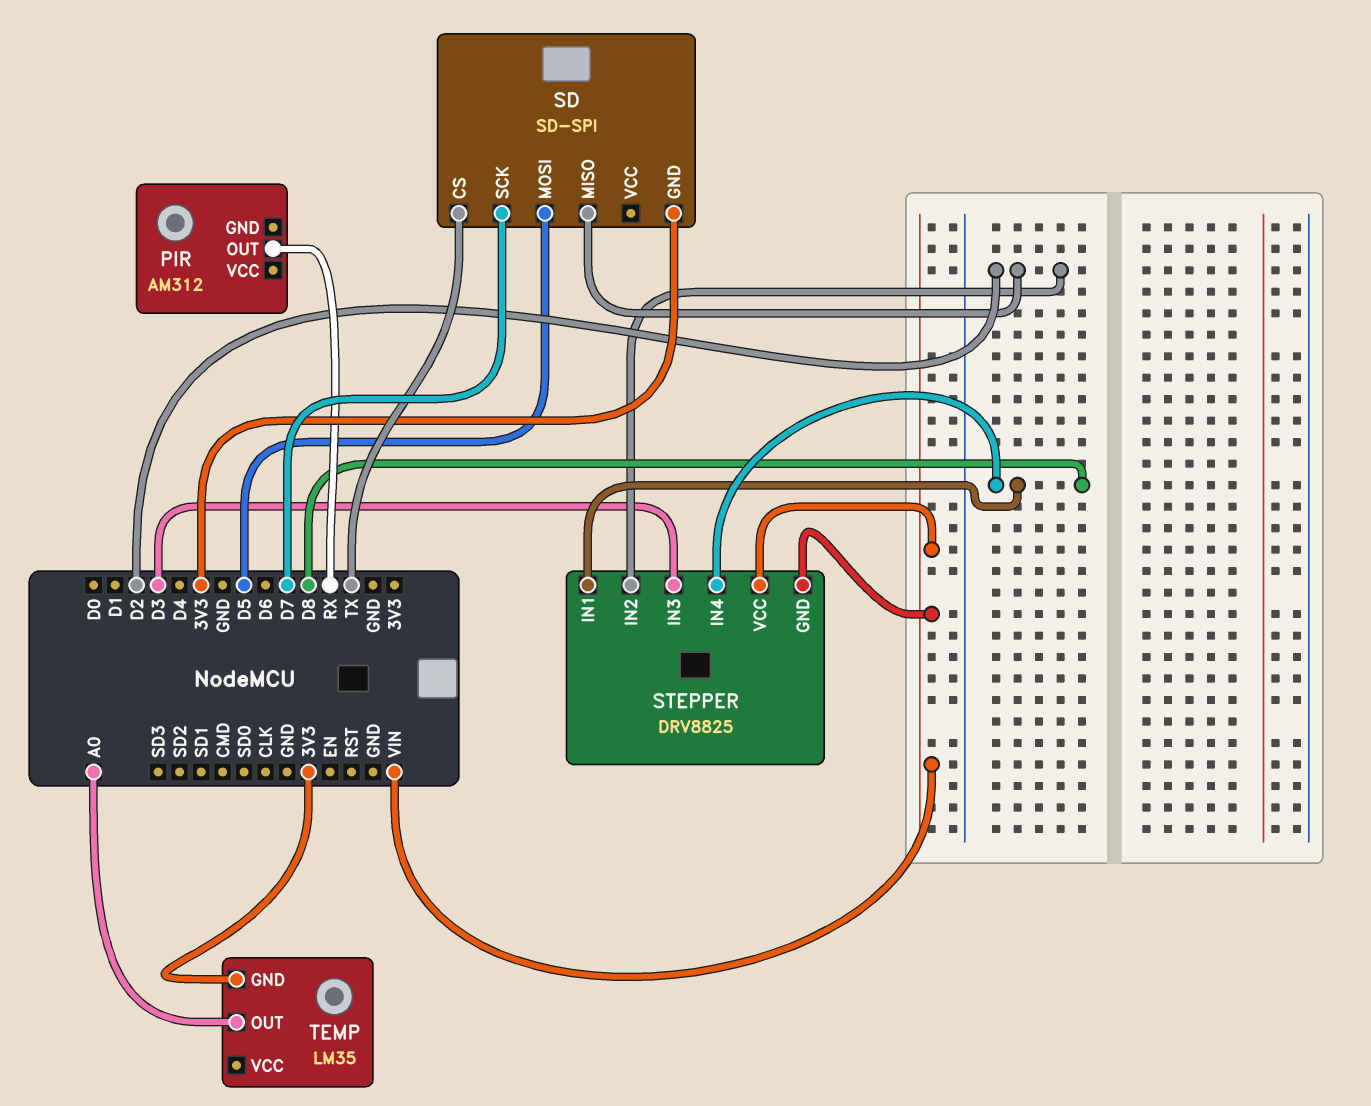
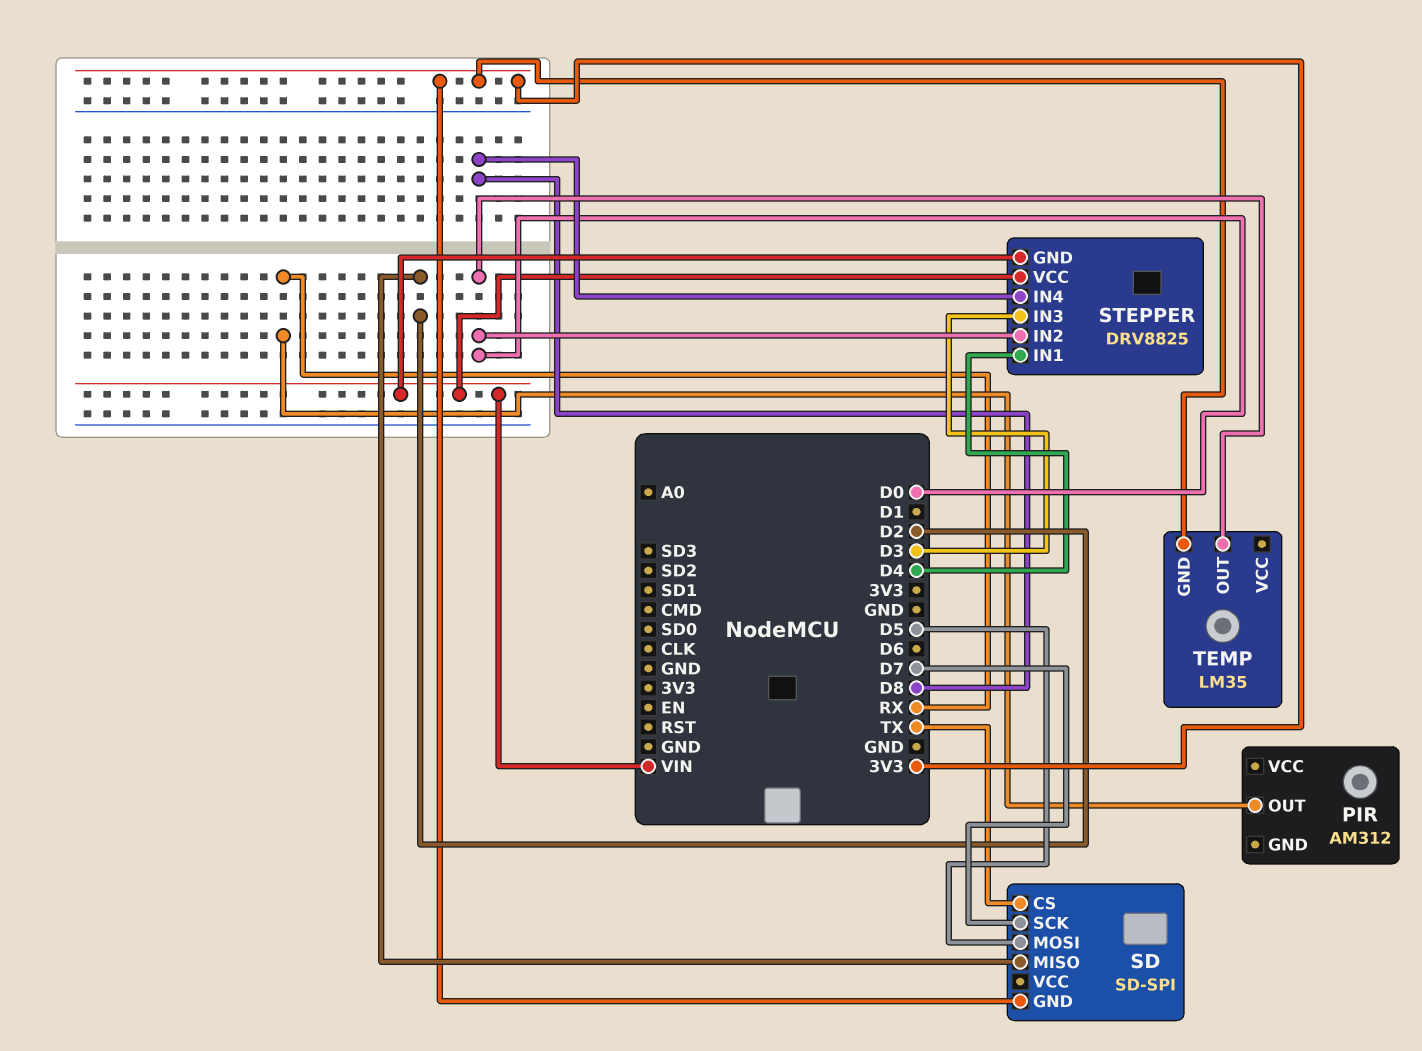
STEPPER pin IN1: D8 -> D4
STEPPER pin IN2: D2 -> D0
TEMP pin OUT: A0 -> D0

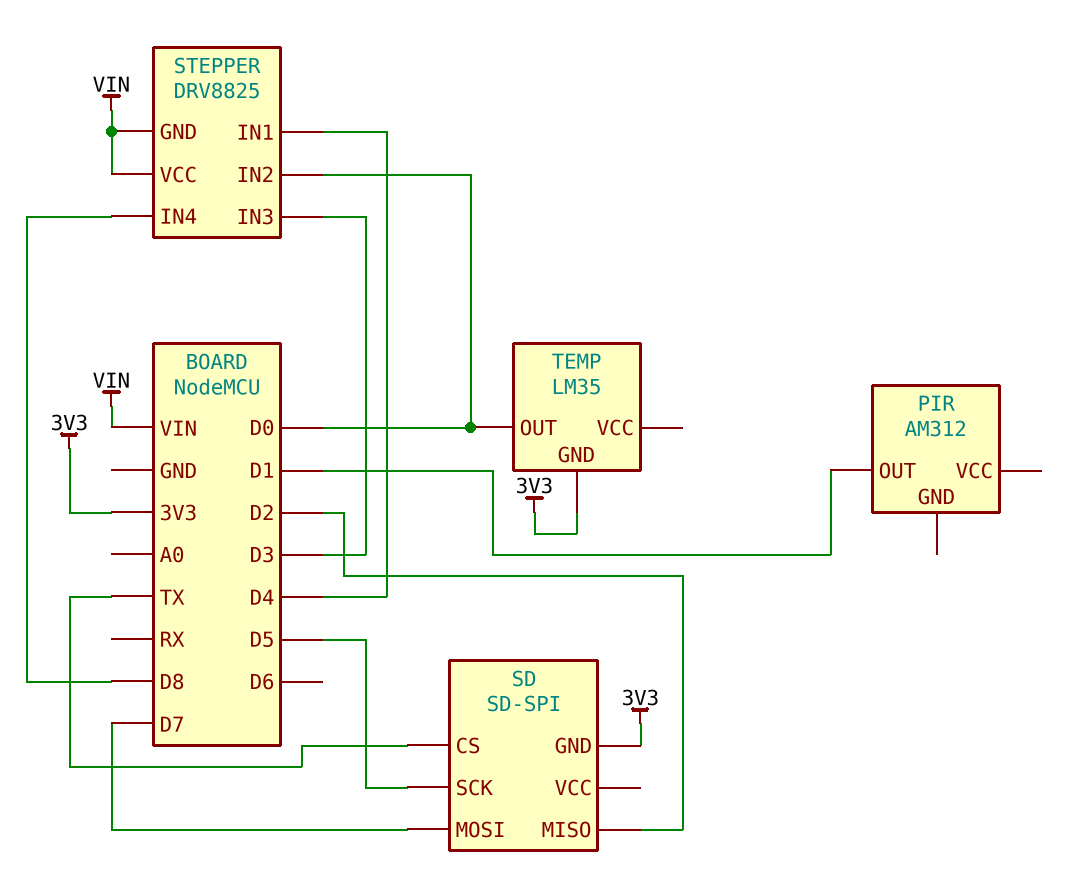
PIR pin OUT: RX -> D1
SD pin MOSI: D5 -> D7
SD pin SCK: D7 -> D5

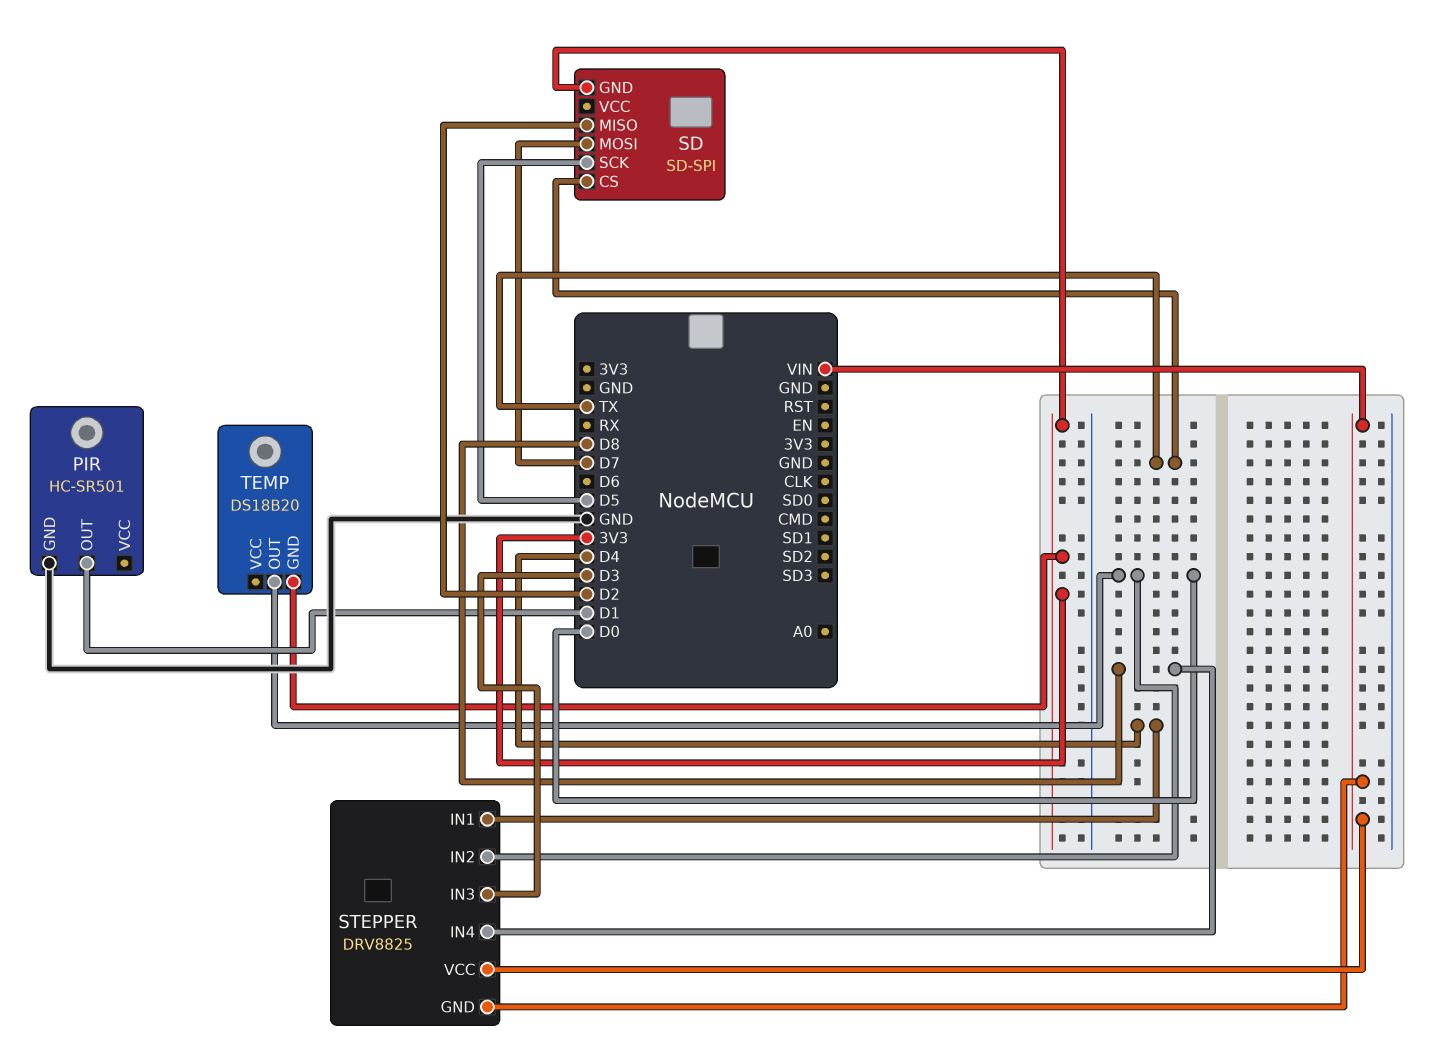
PIR: AM312 -> HC-SR501
PIR pin GND: none -> GND
TEMP: LM35 -> DS18B20

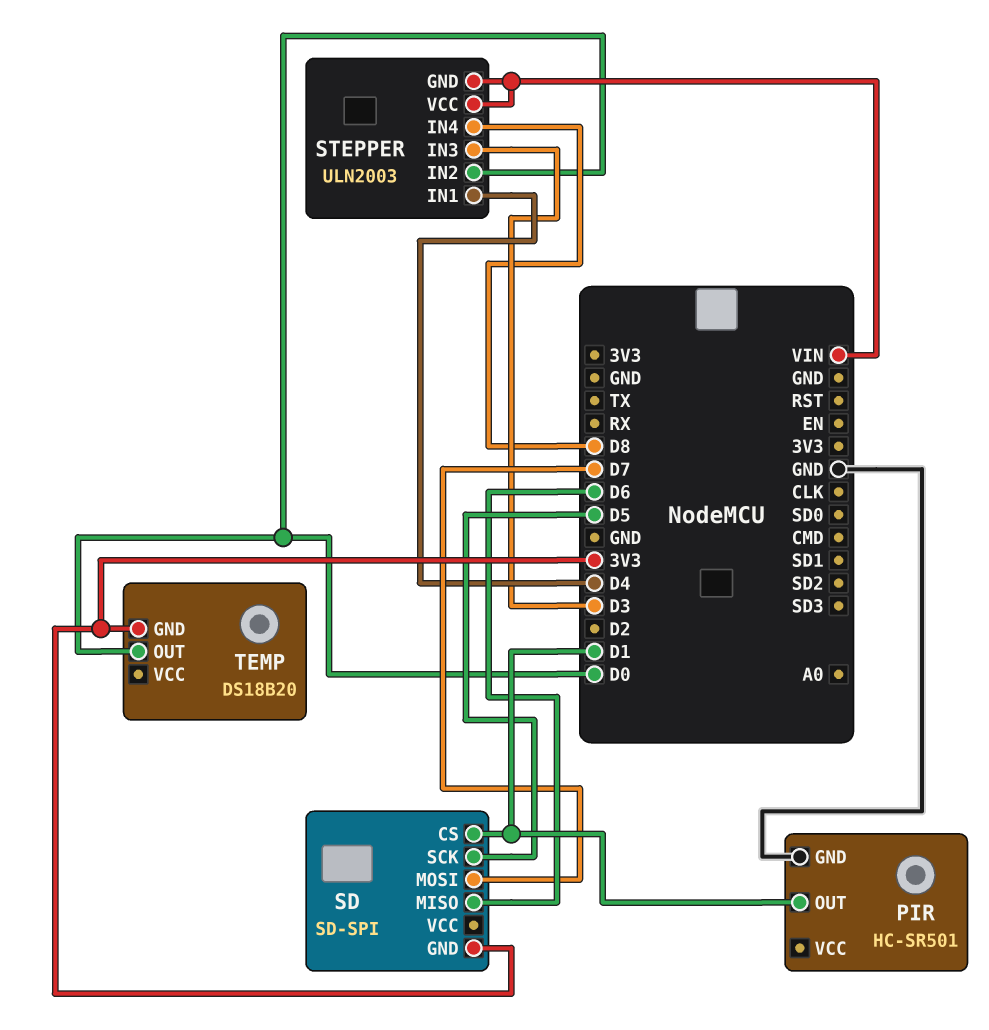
SD pin CS: TX -> D1
SD pin MISO: D2 -> D6
STEPPER: DRV8825 -> ULN2003

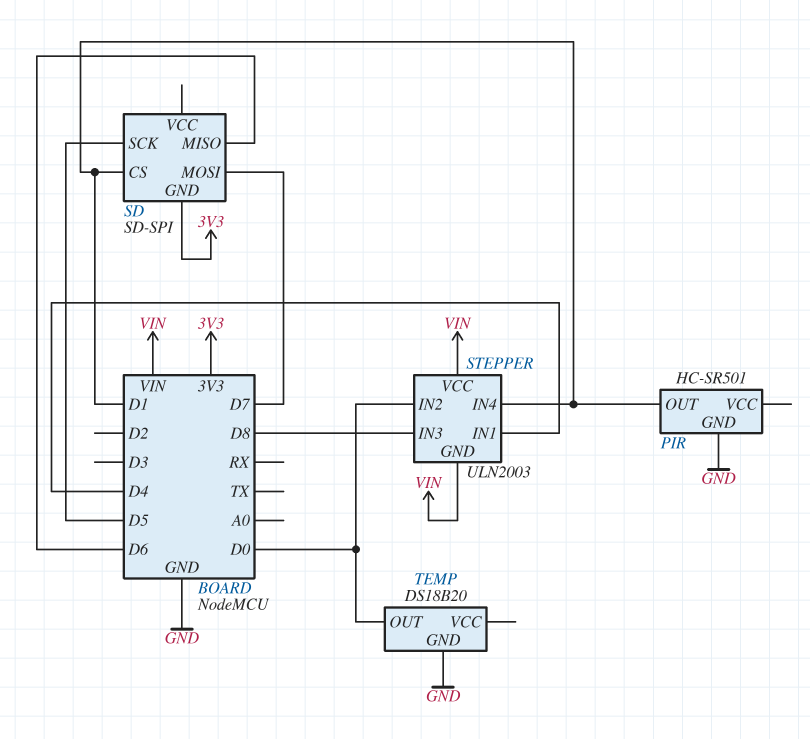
STEPPER pin IN3: D3 -> D8
STEPPER pin IN4: D8 -> D1
TEMP pin GND: 3V3 -> GND

